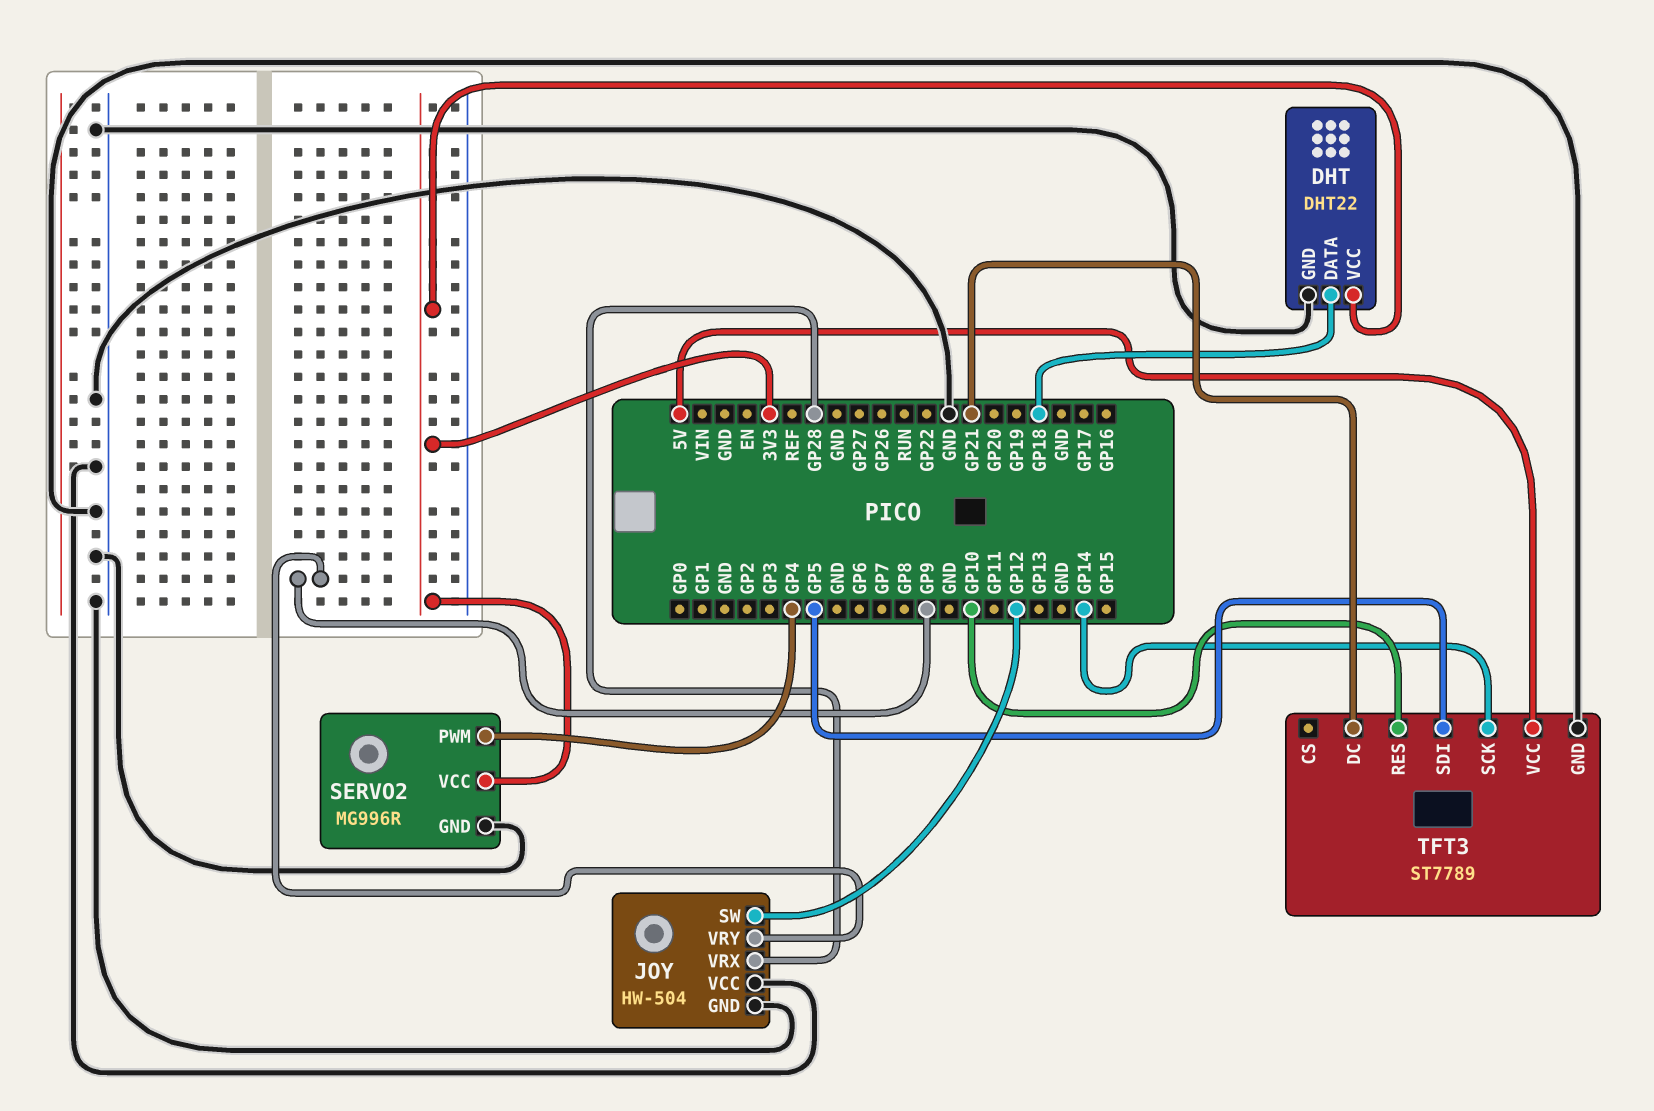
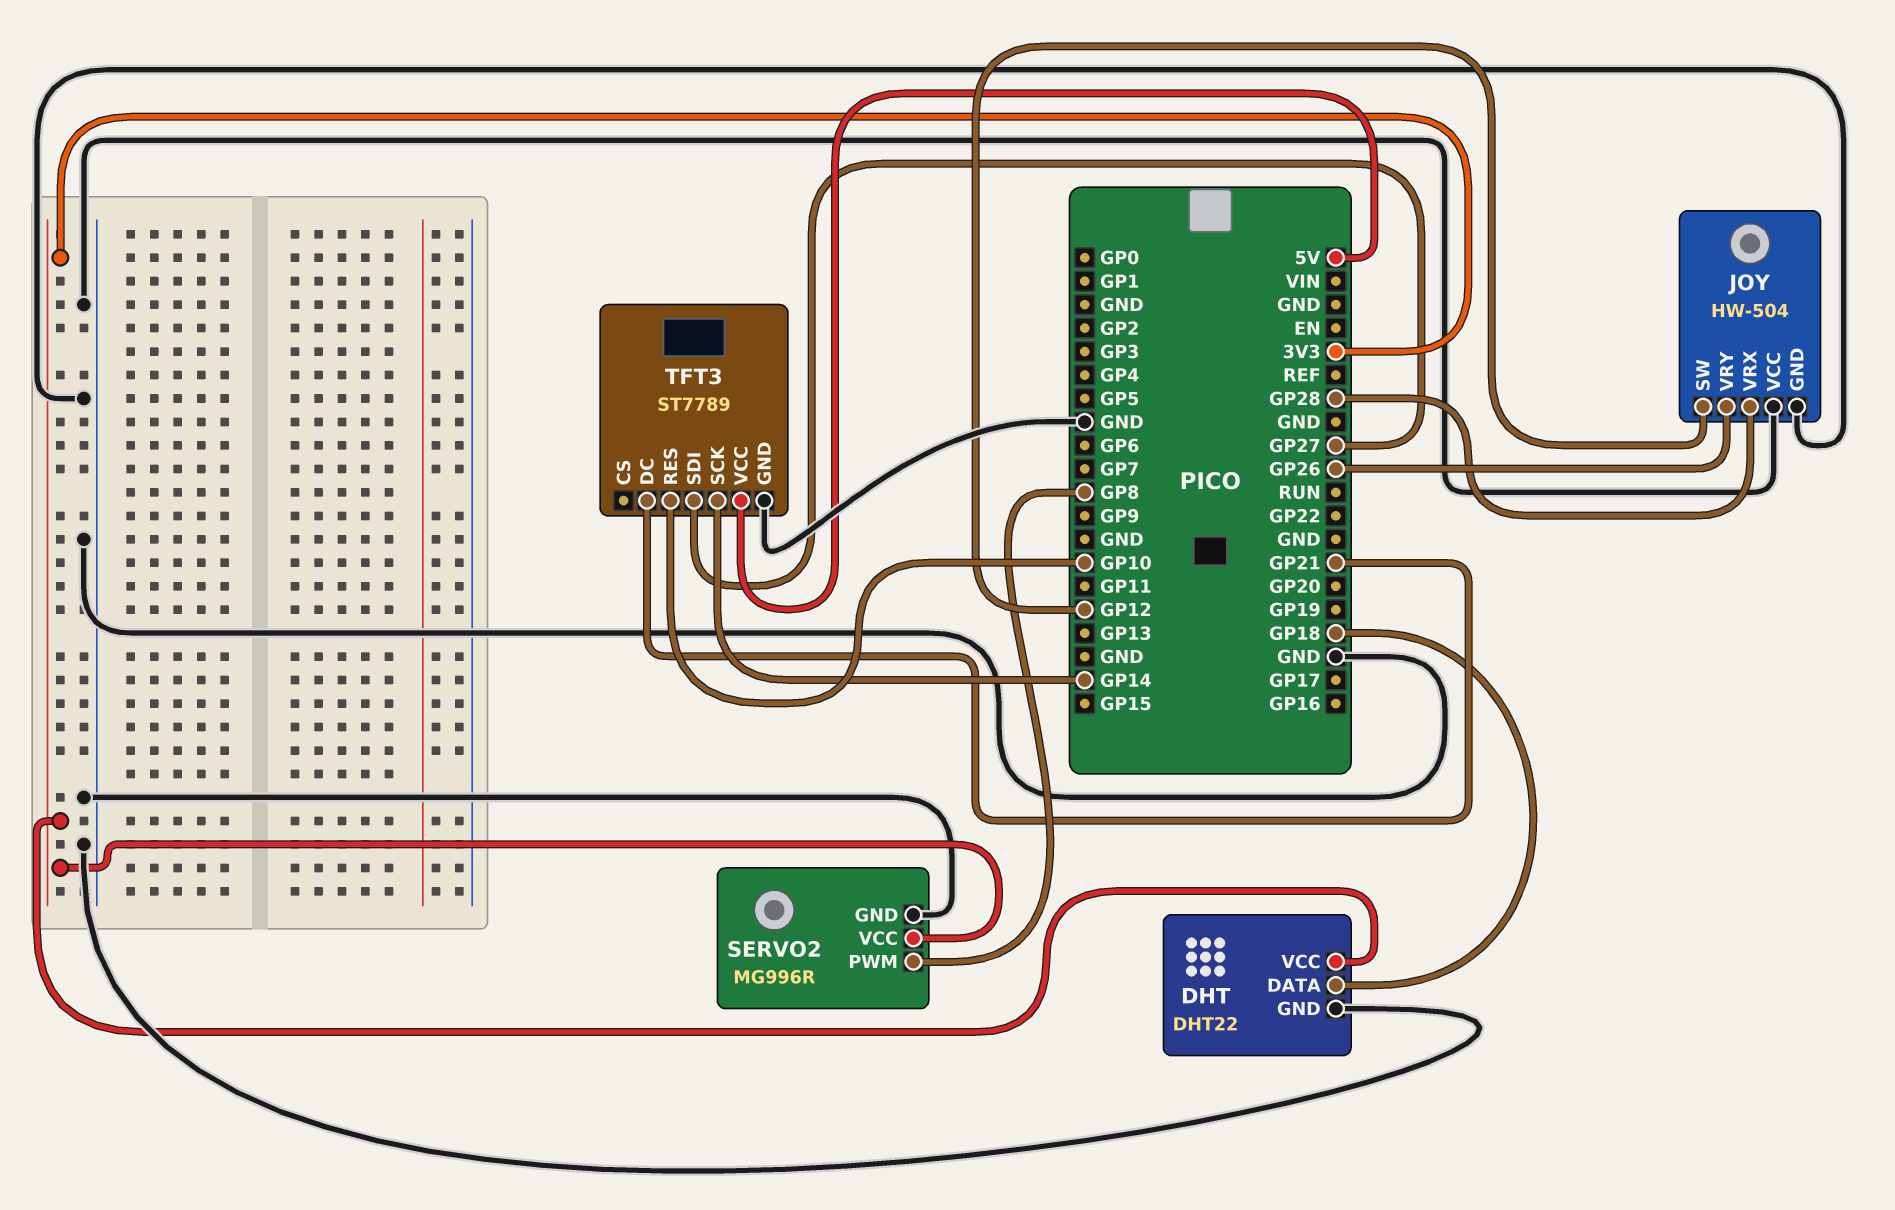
JOY pin VRY: GP9 -> GP26
SERVO2 pin PWM: GP4 -> GP8
TFT3 pin SDI: GP5 -> GP27

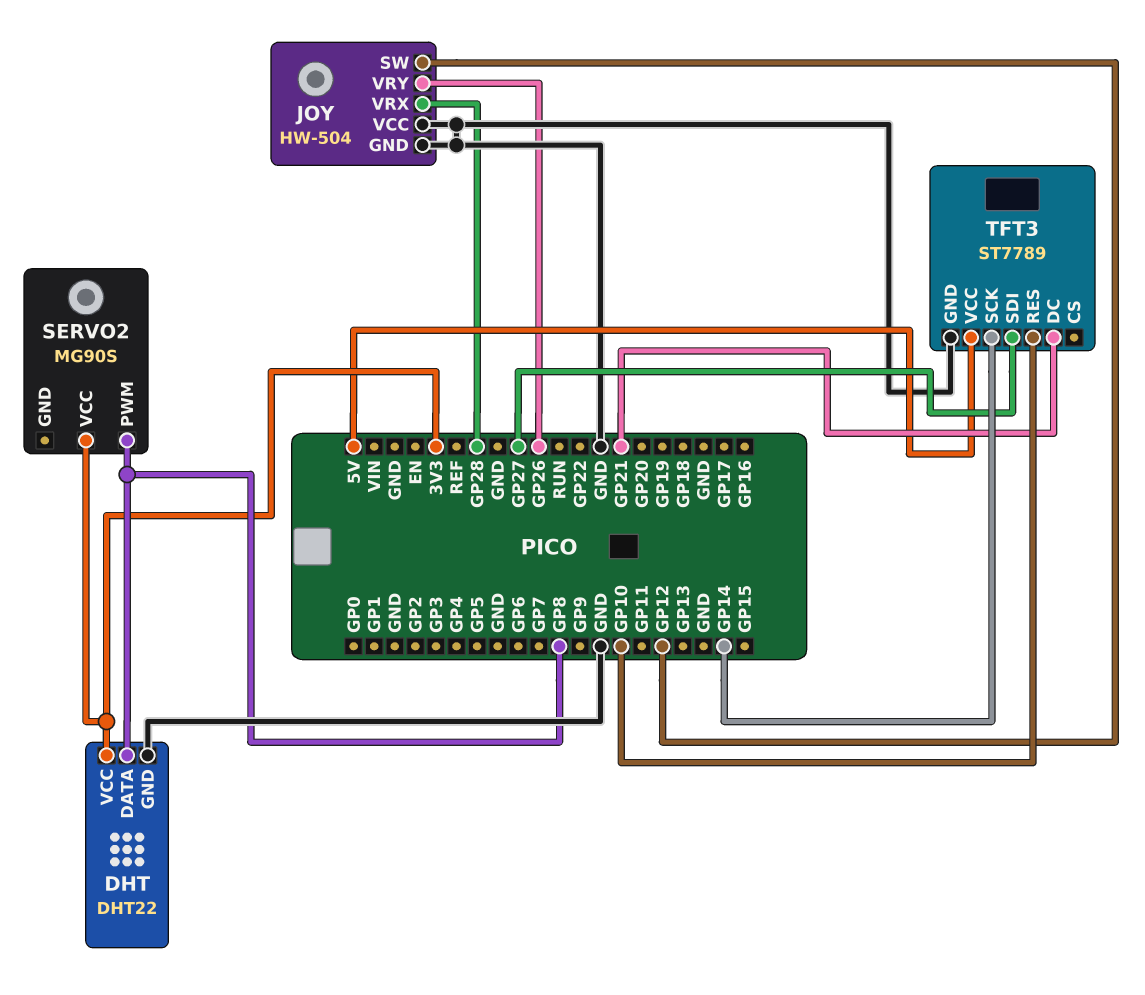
DHT pin DATA: GP18 -> GP8
SERVO2: MG996R -> MG90S
SERVO2 pin GND: GND -> none

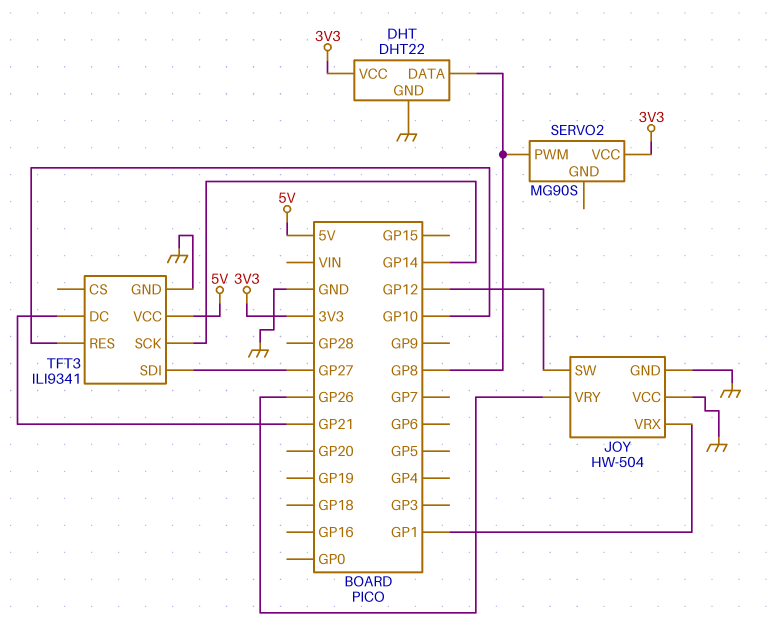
JOY pin VRX: GP28 -> GP1
TFT3: ST7789 -> ILI9341

